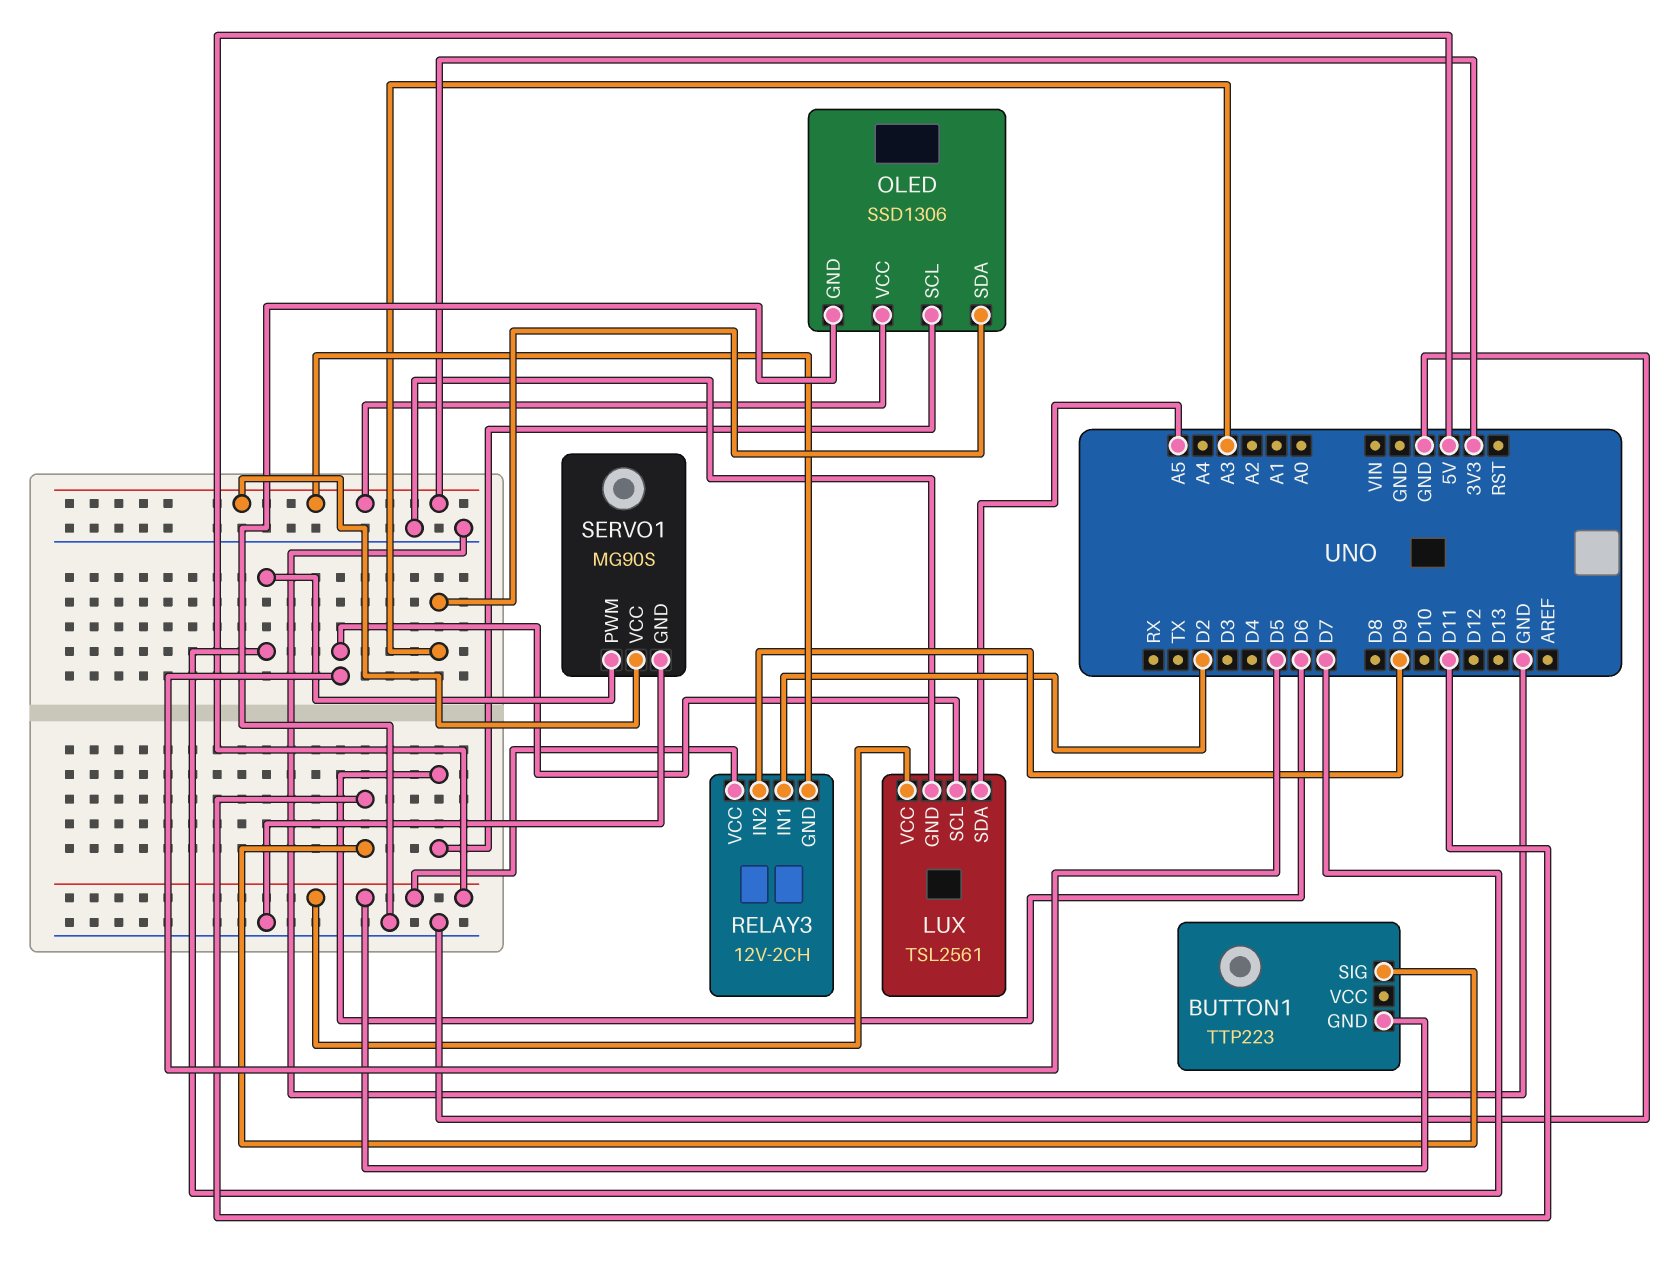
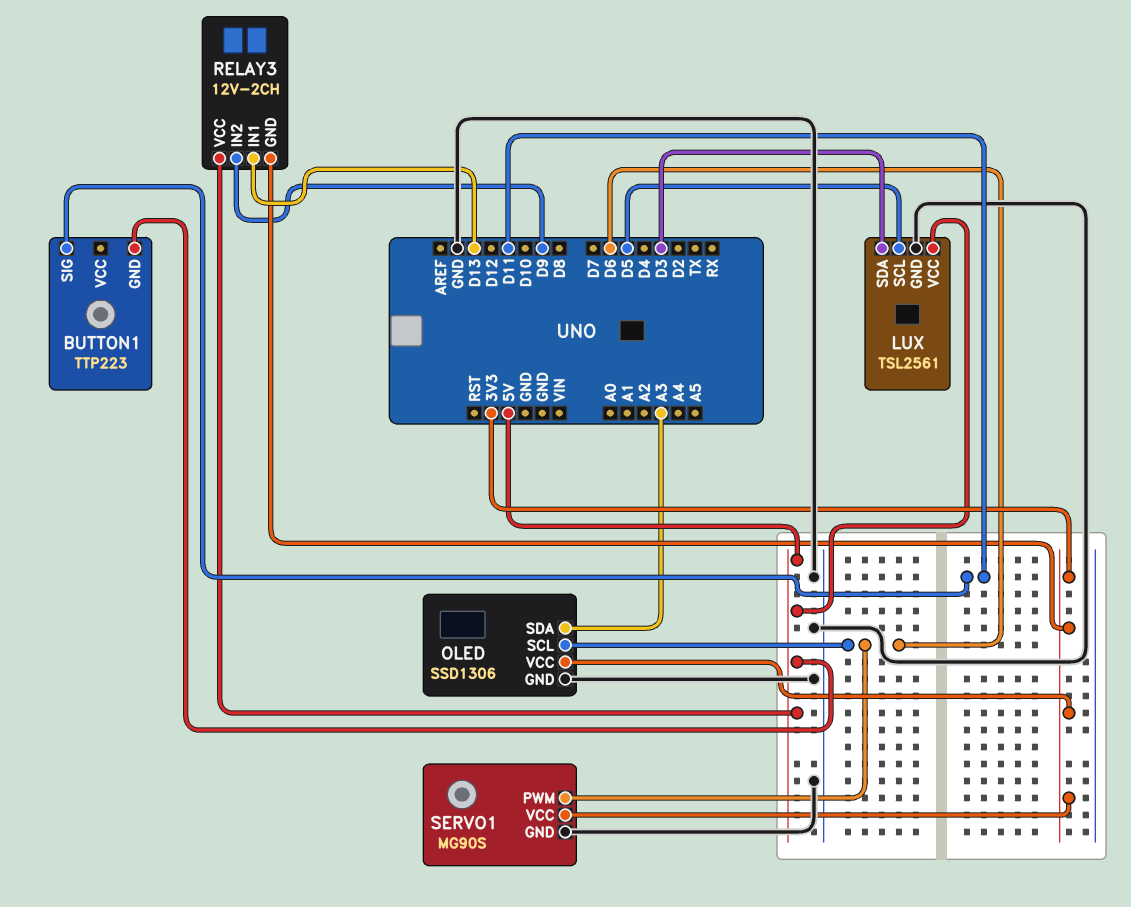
LUX pin SDA: A5 -> D3
RELAY3 pin IN1: D2 -> D13
SERVO1 pin PWM: D7 -> D6

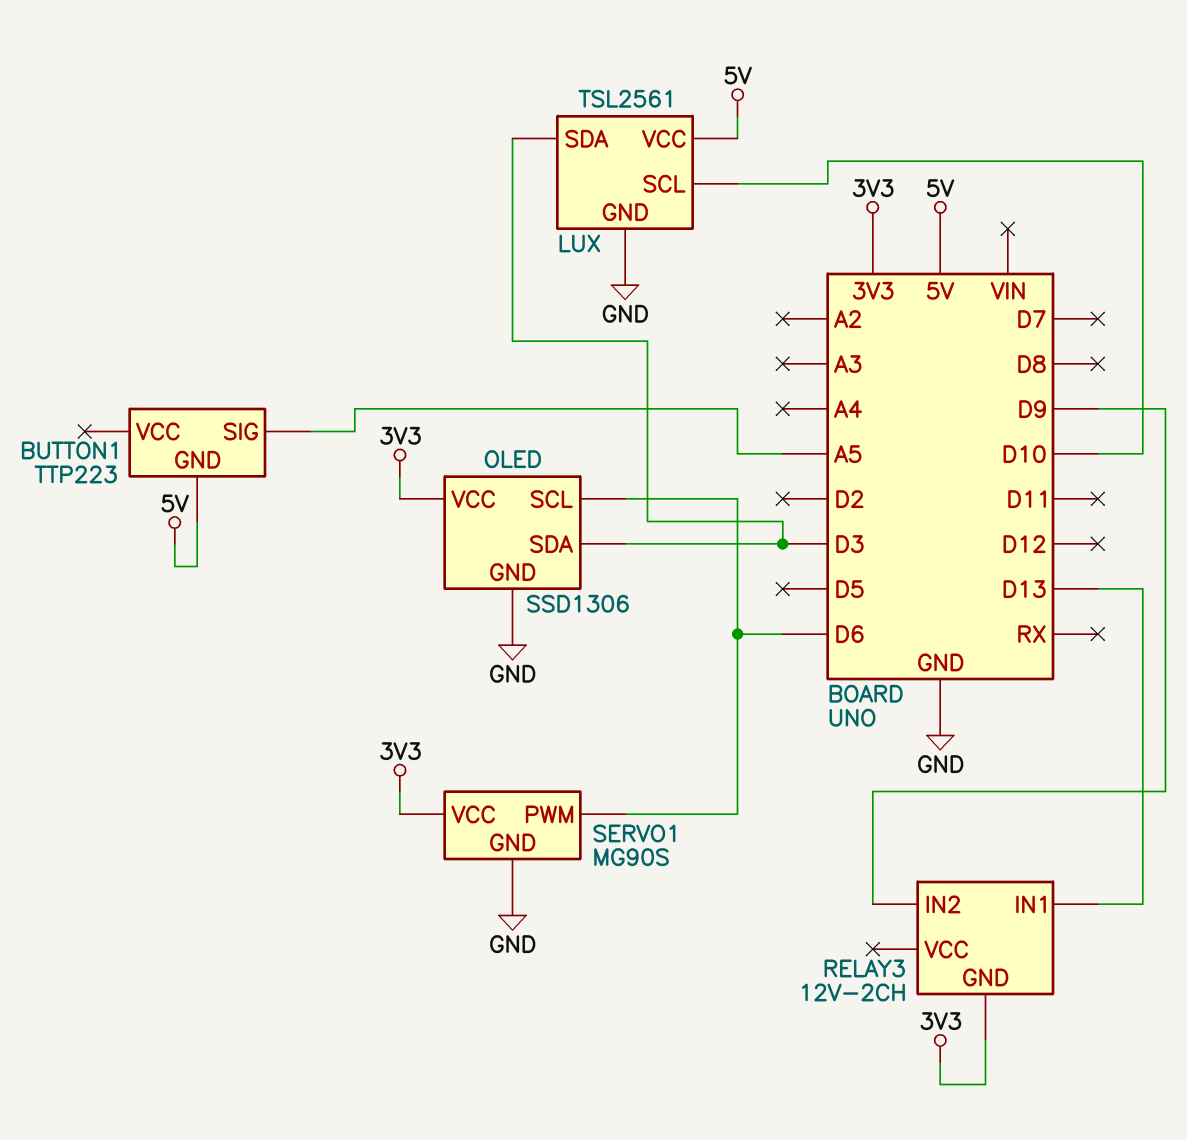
BUTTON1 pin SIG: D11 -> A5
LUX pin SCL: D5 -> D10
OLED pin SDA: A3 -> D3
RELAY3 pin VCC: 5V -> none

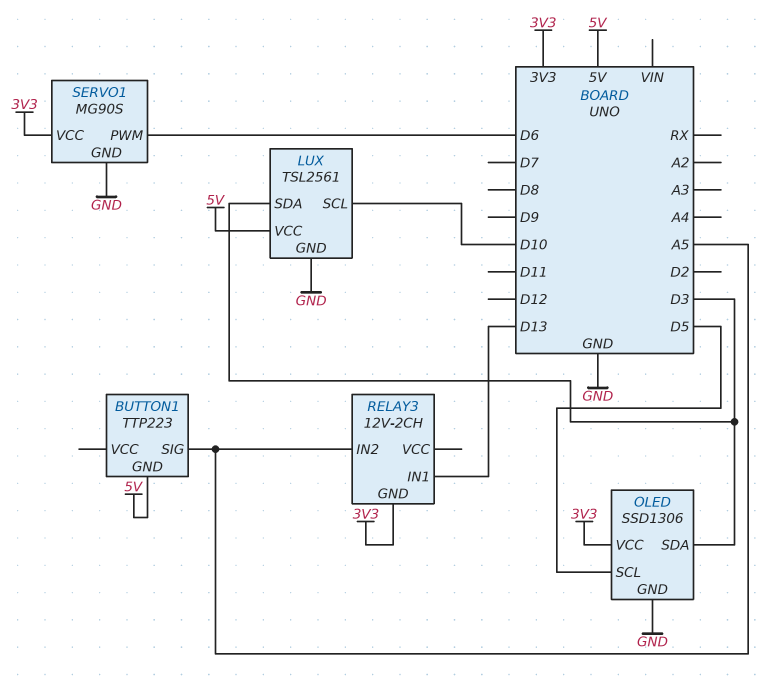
OLED pin SCL: D6 -> D5
RELAY3 pin IN2: D9 -> A5

